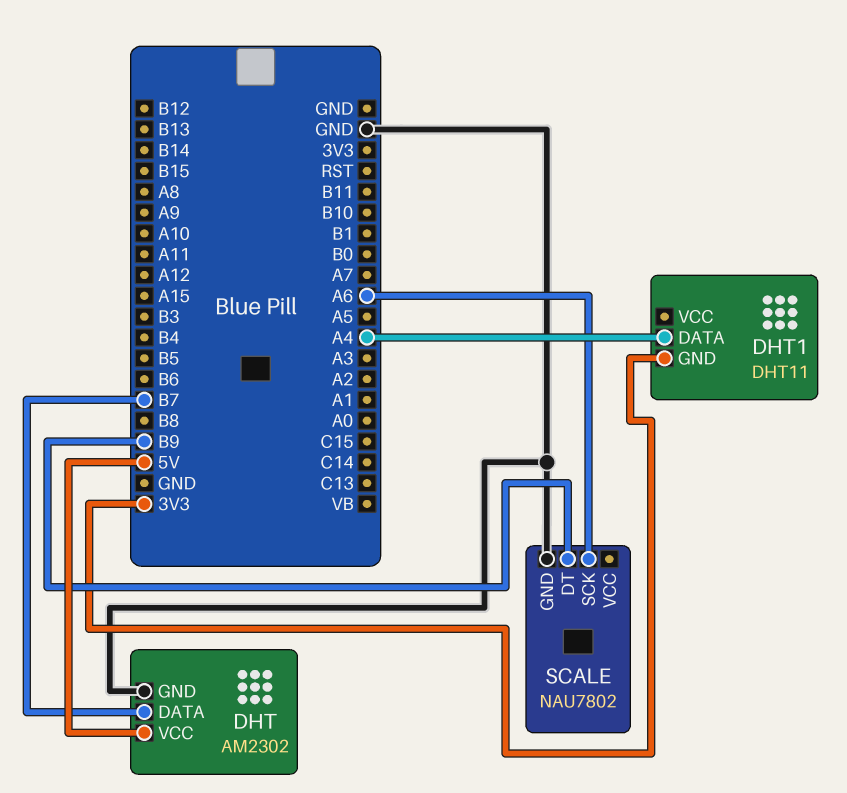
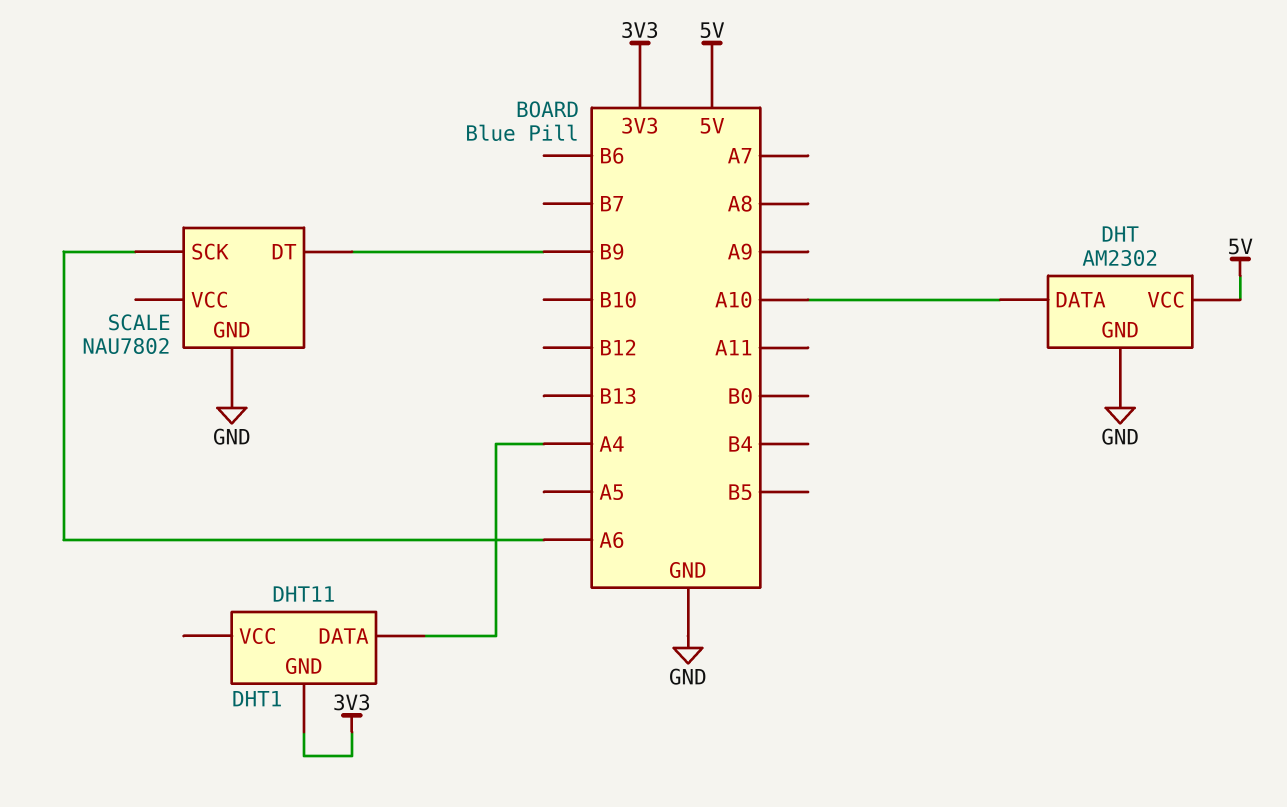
DHT pin DATA: B7 -> A10

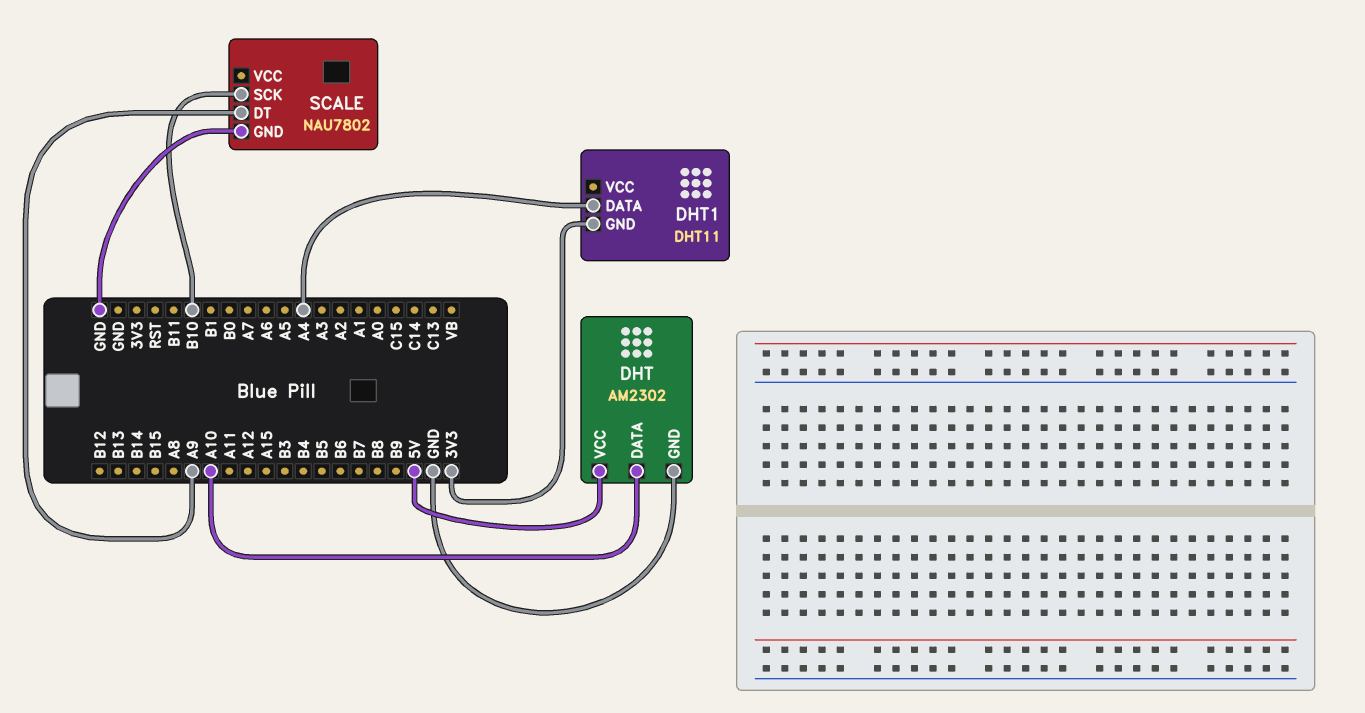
SCALE pin DT: B9 -> A9
SCALE pin SCK: A6 -> B10

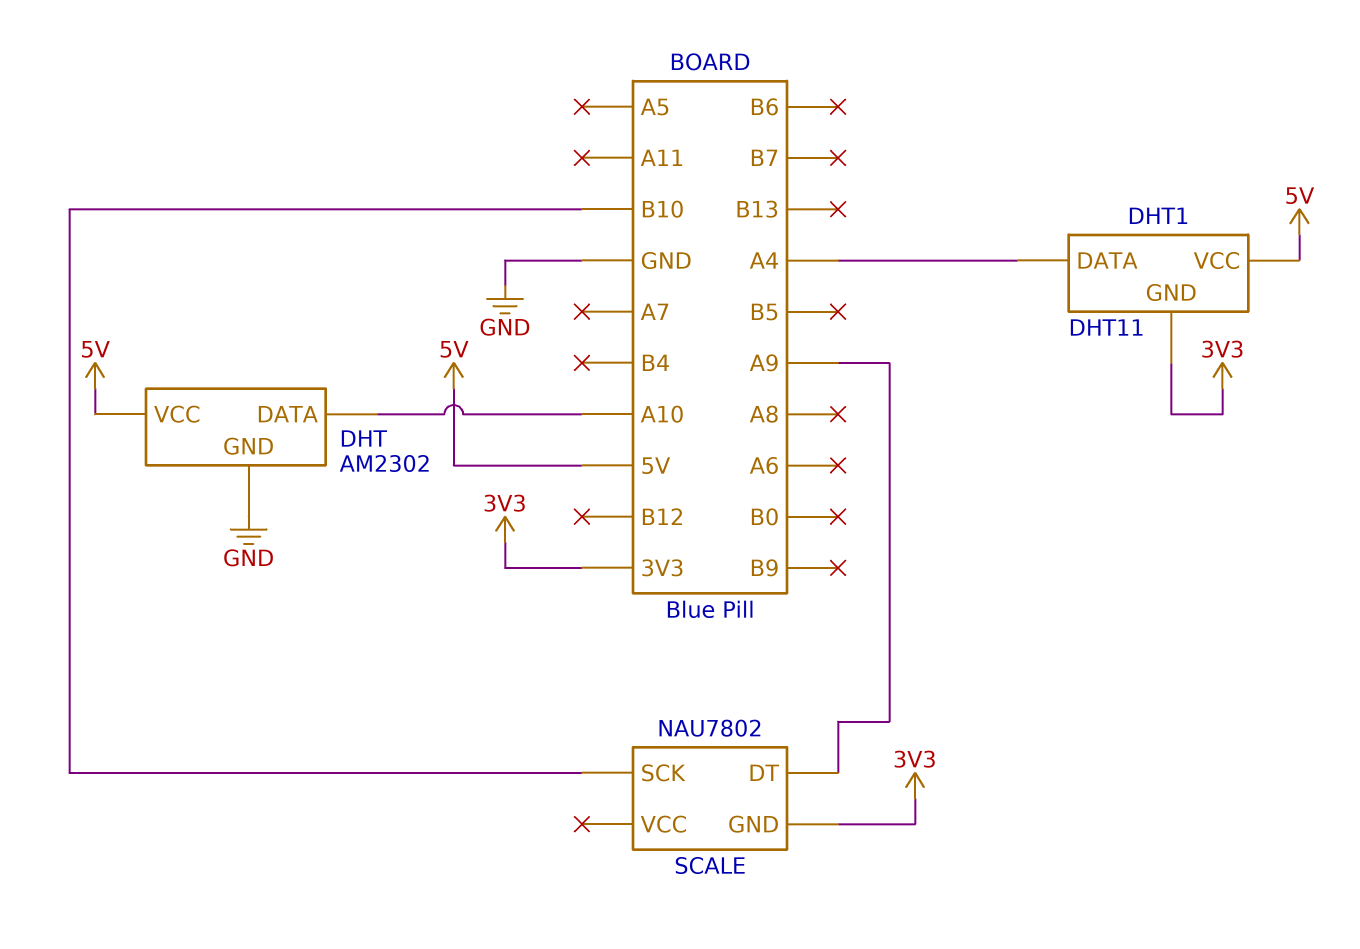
DHT1 pin VCC: none -> 5V
SCALE pin GND: GND -> 3V3

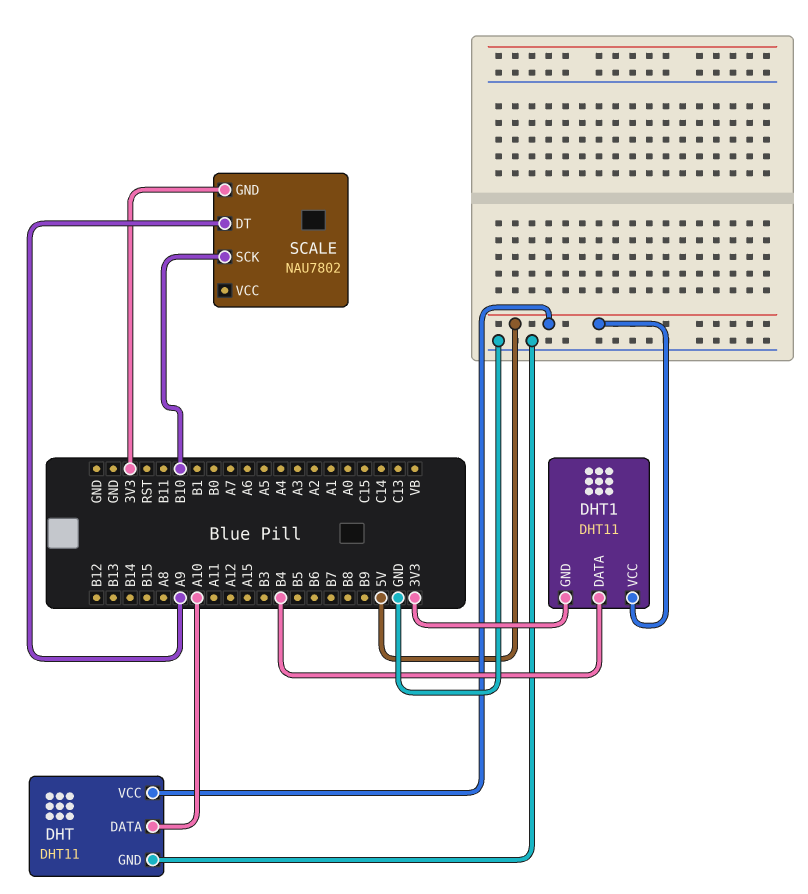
DHT: AM2302 -> DHT11
DHT1 pin DATA: A4 -> B4

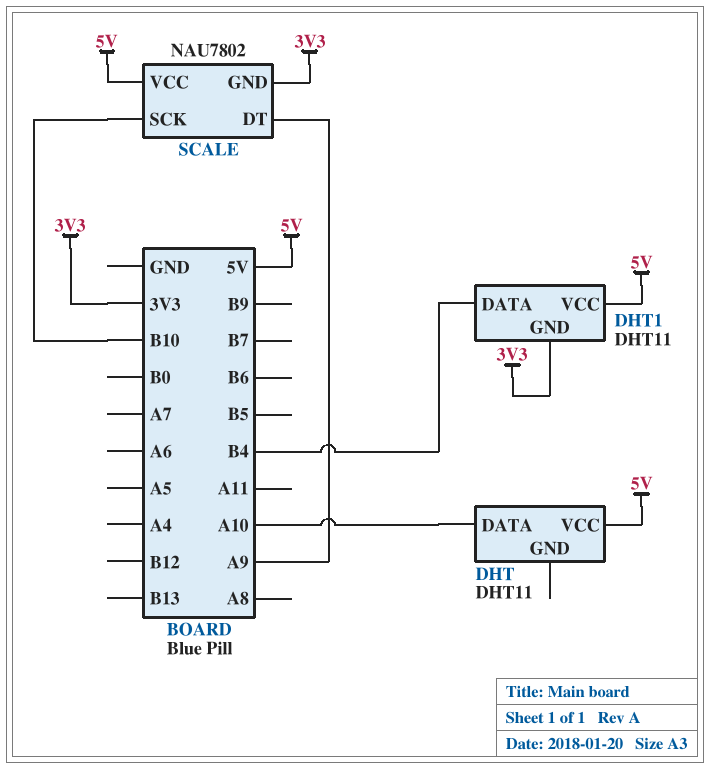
DHT pin GND: GND -> none
SCALE pin VCC: none -> 5V

